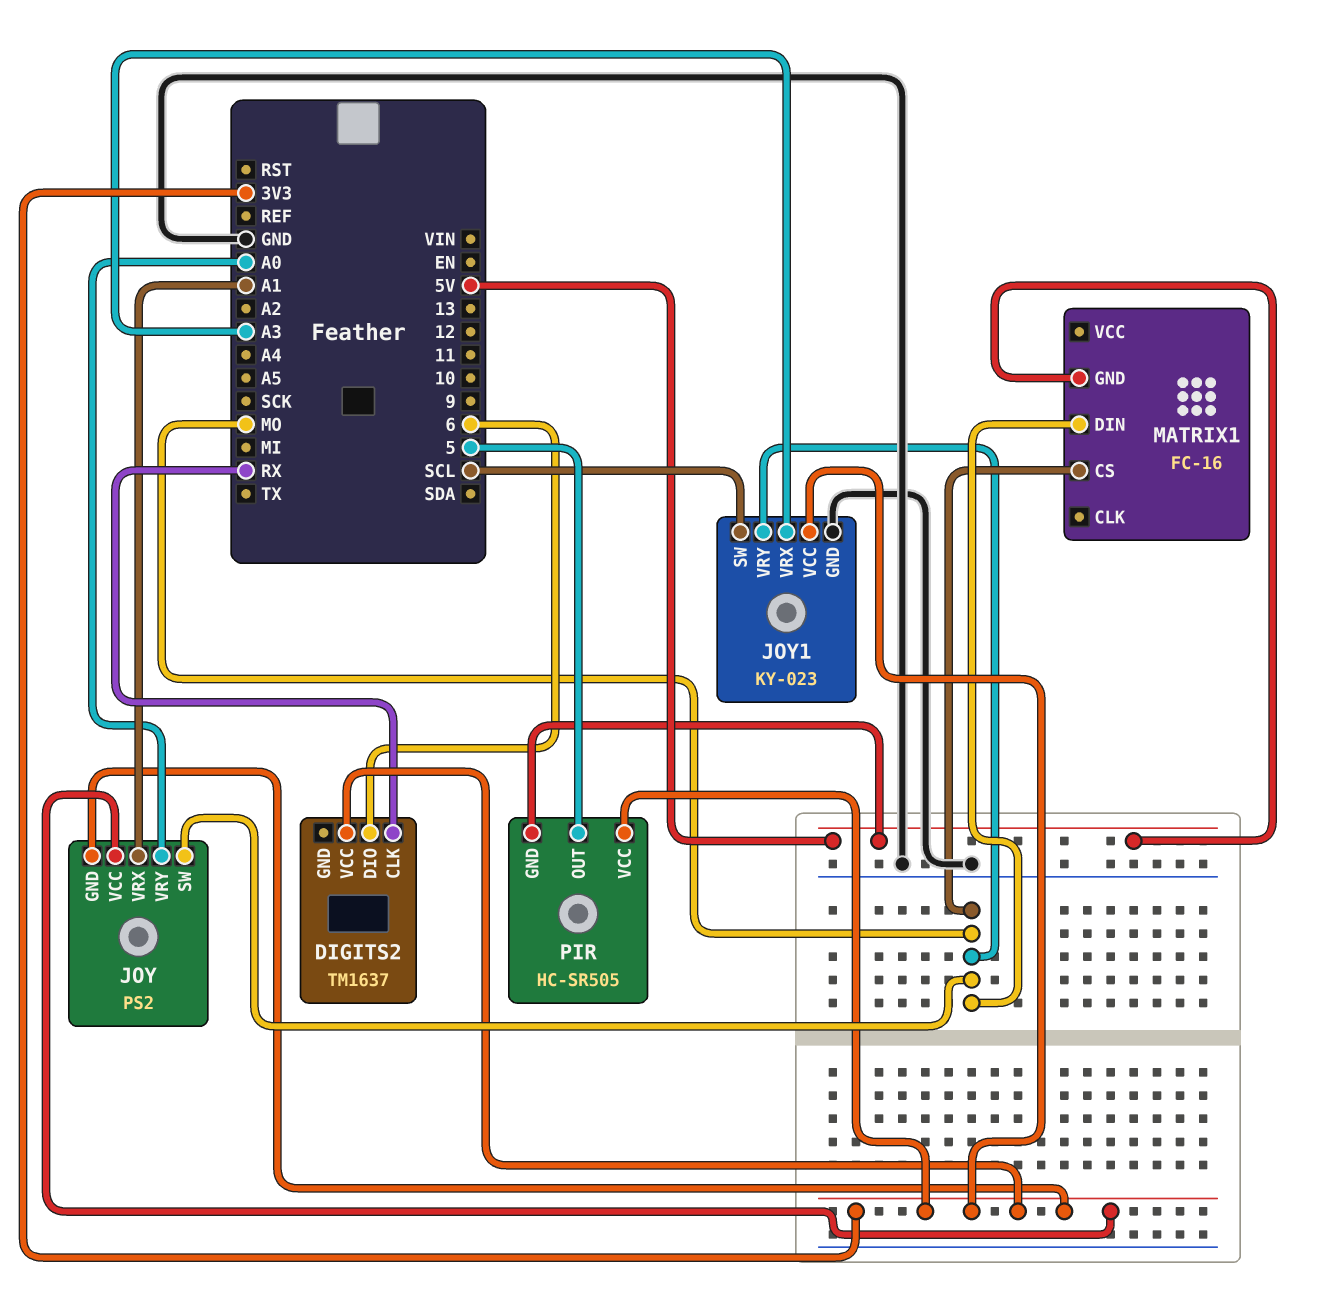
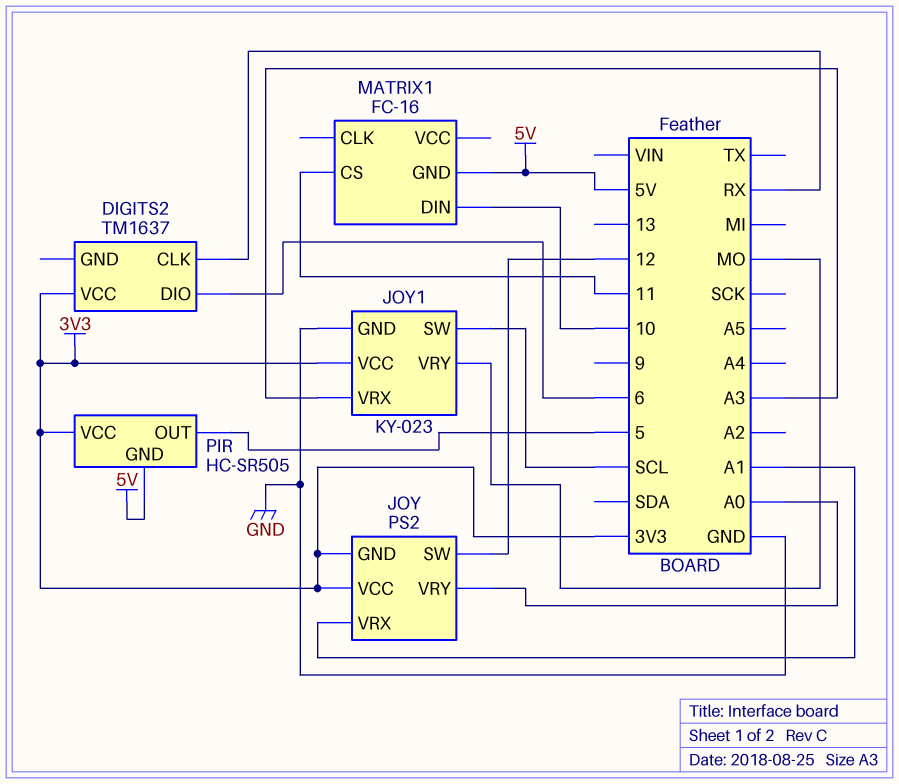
JOY pin SW: MO -> 12
MATRIX1 pin CS: MO -> 11
MATRIX1 pin DIN: MO -> 10

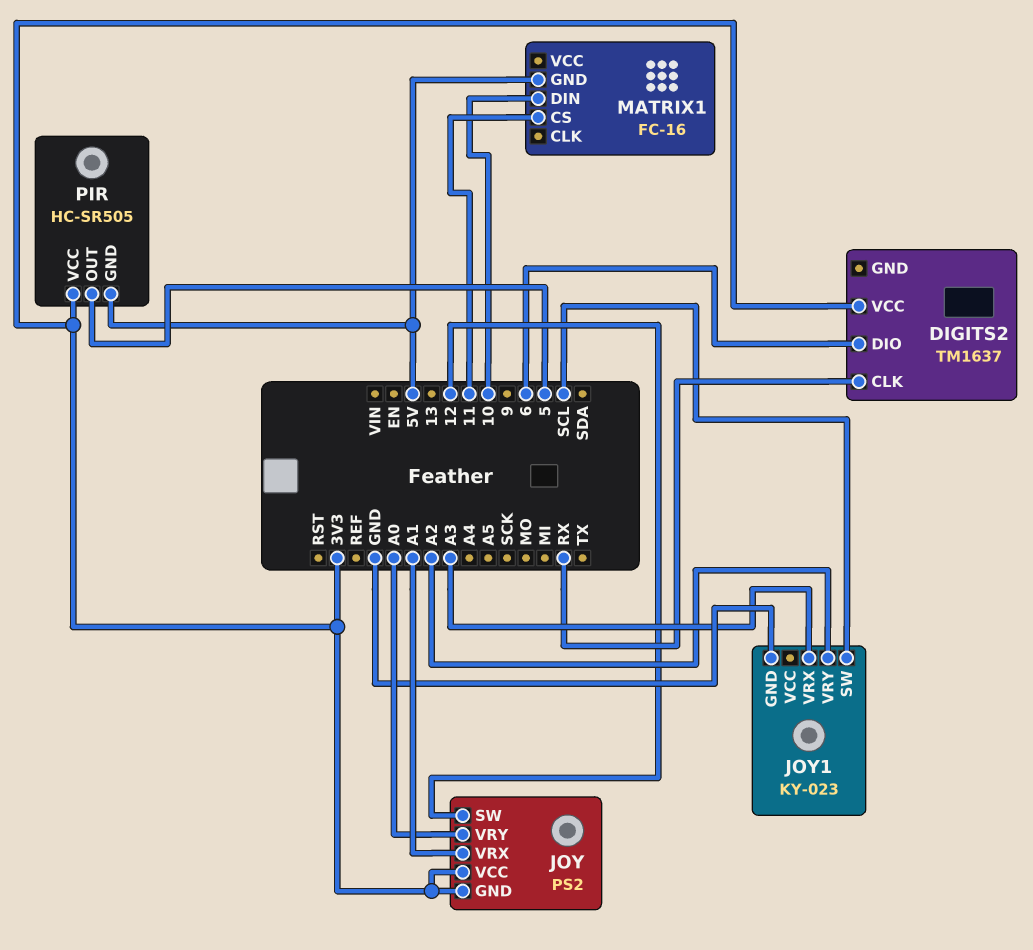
JOY1 pin VCC: 3V3 -> none
JOY1 pin VRY: MO -> A2

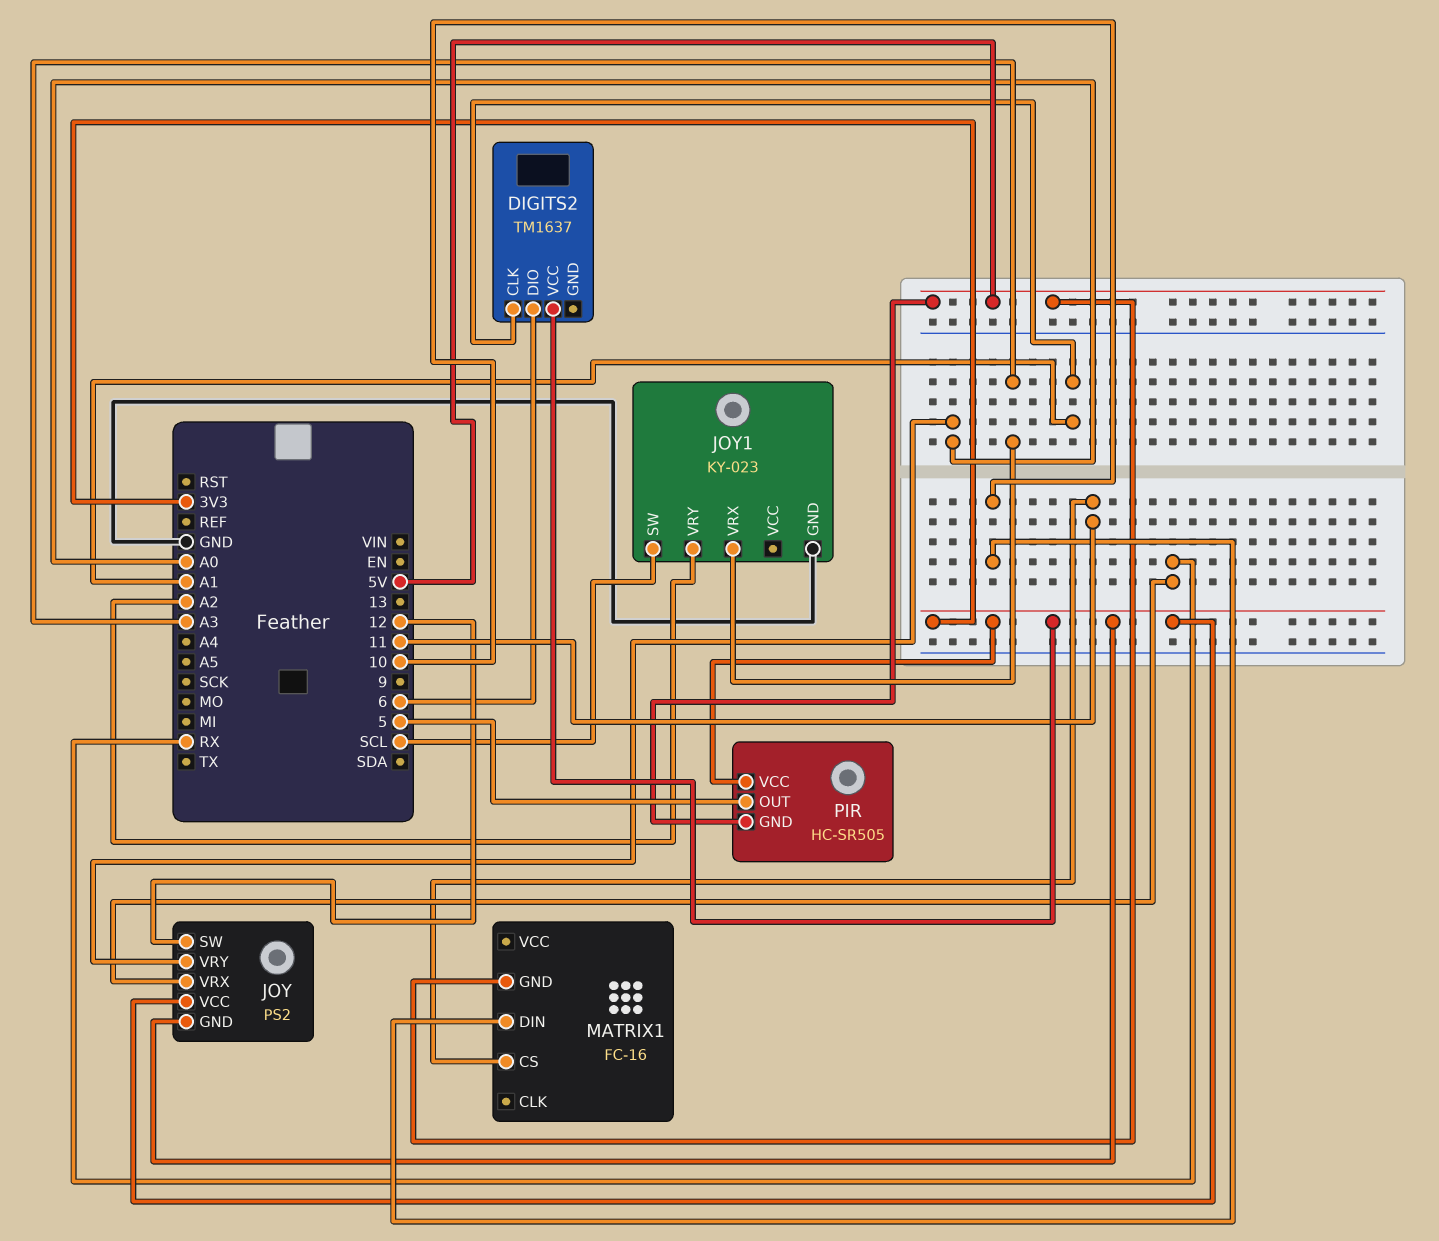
DIGITS2 pin CLK: RX -> A1
JOY pin VRX: A1 -> RX

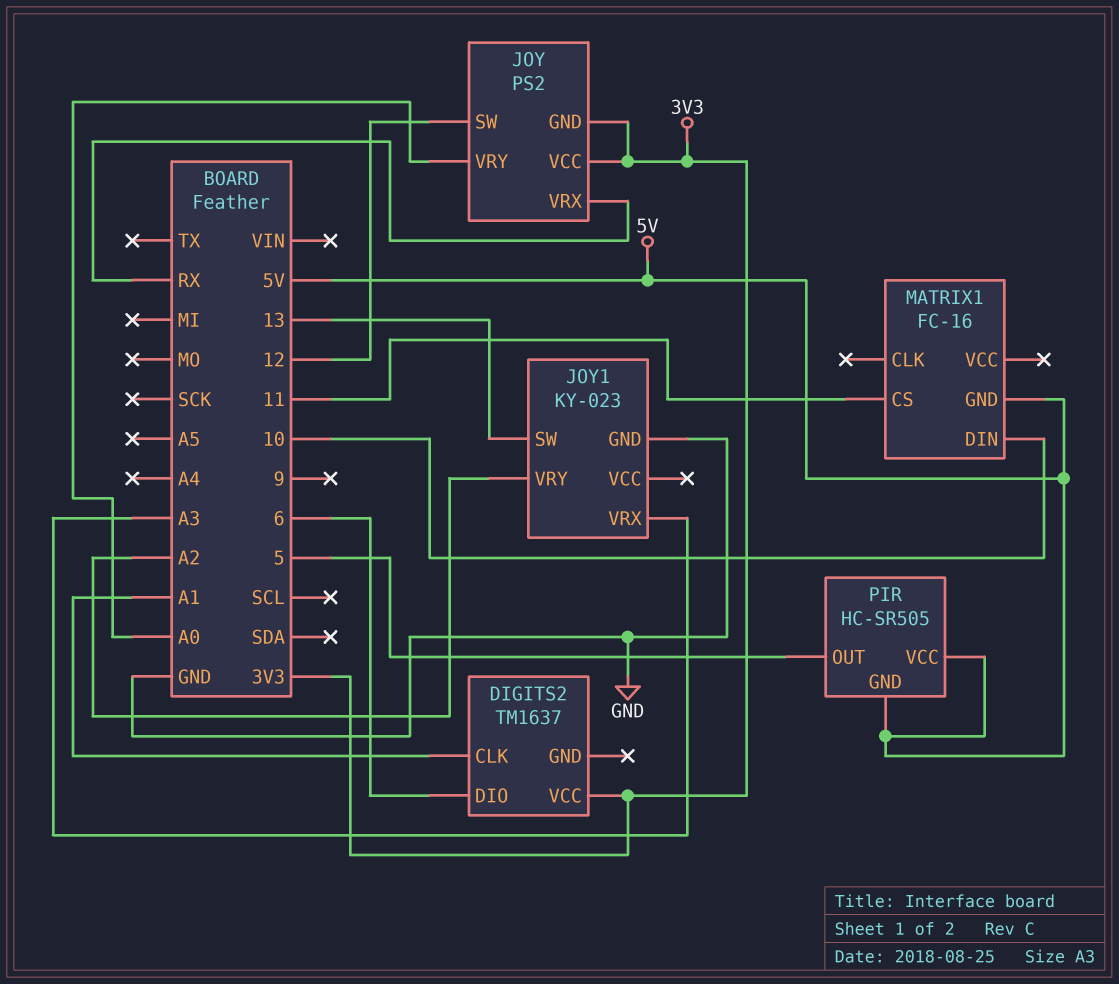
JOY1 pin SW: SCL -> 13
PIR pin VCC: 3V3 -> 5V

